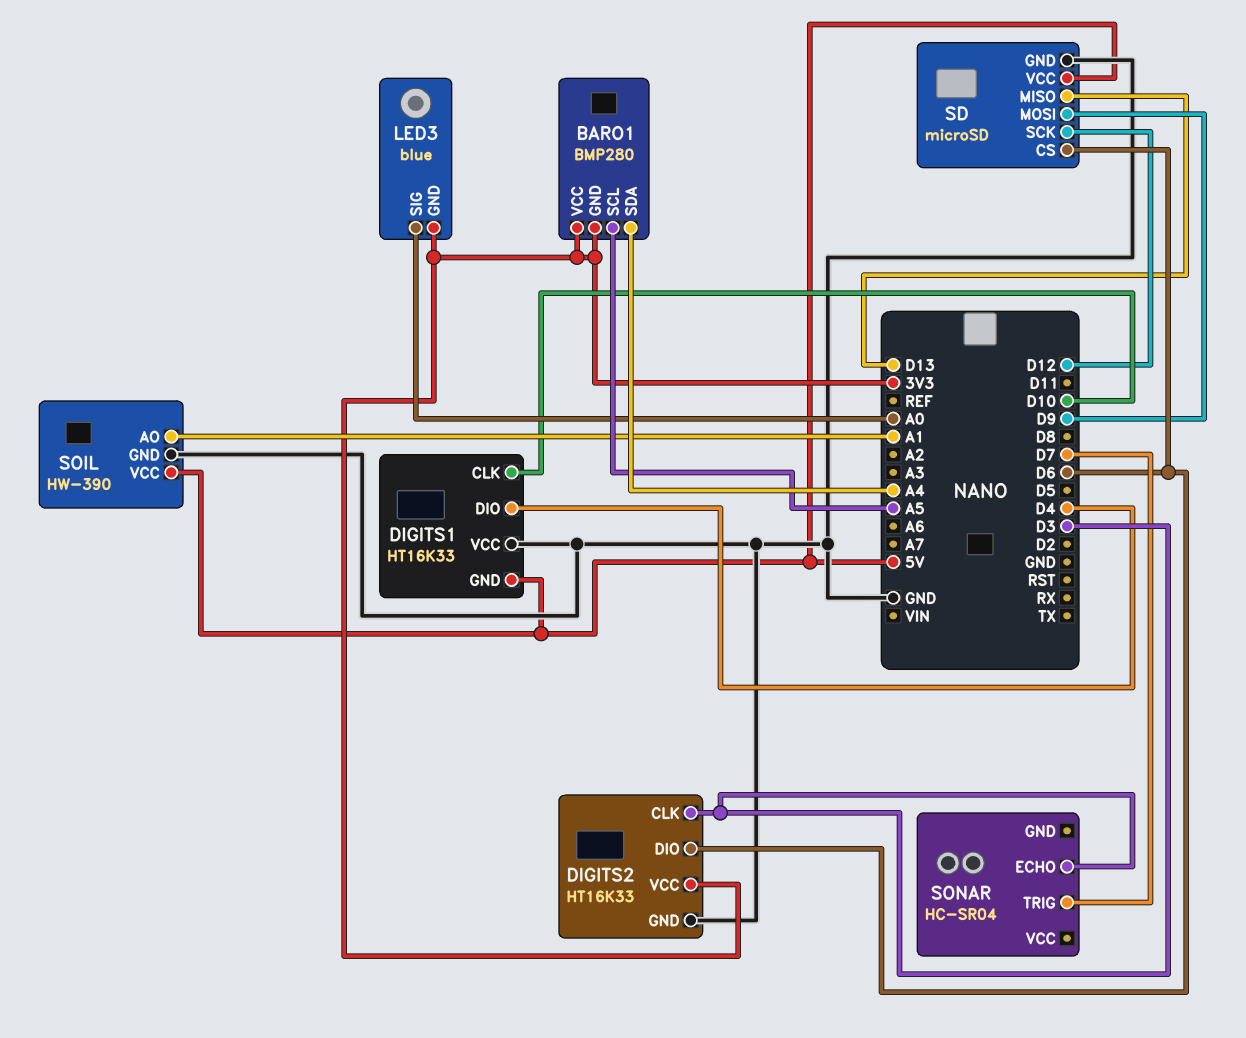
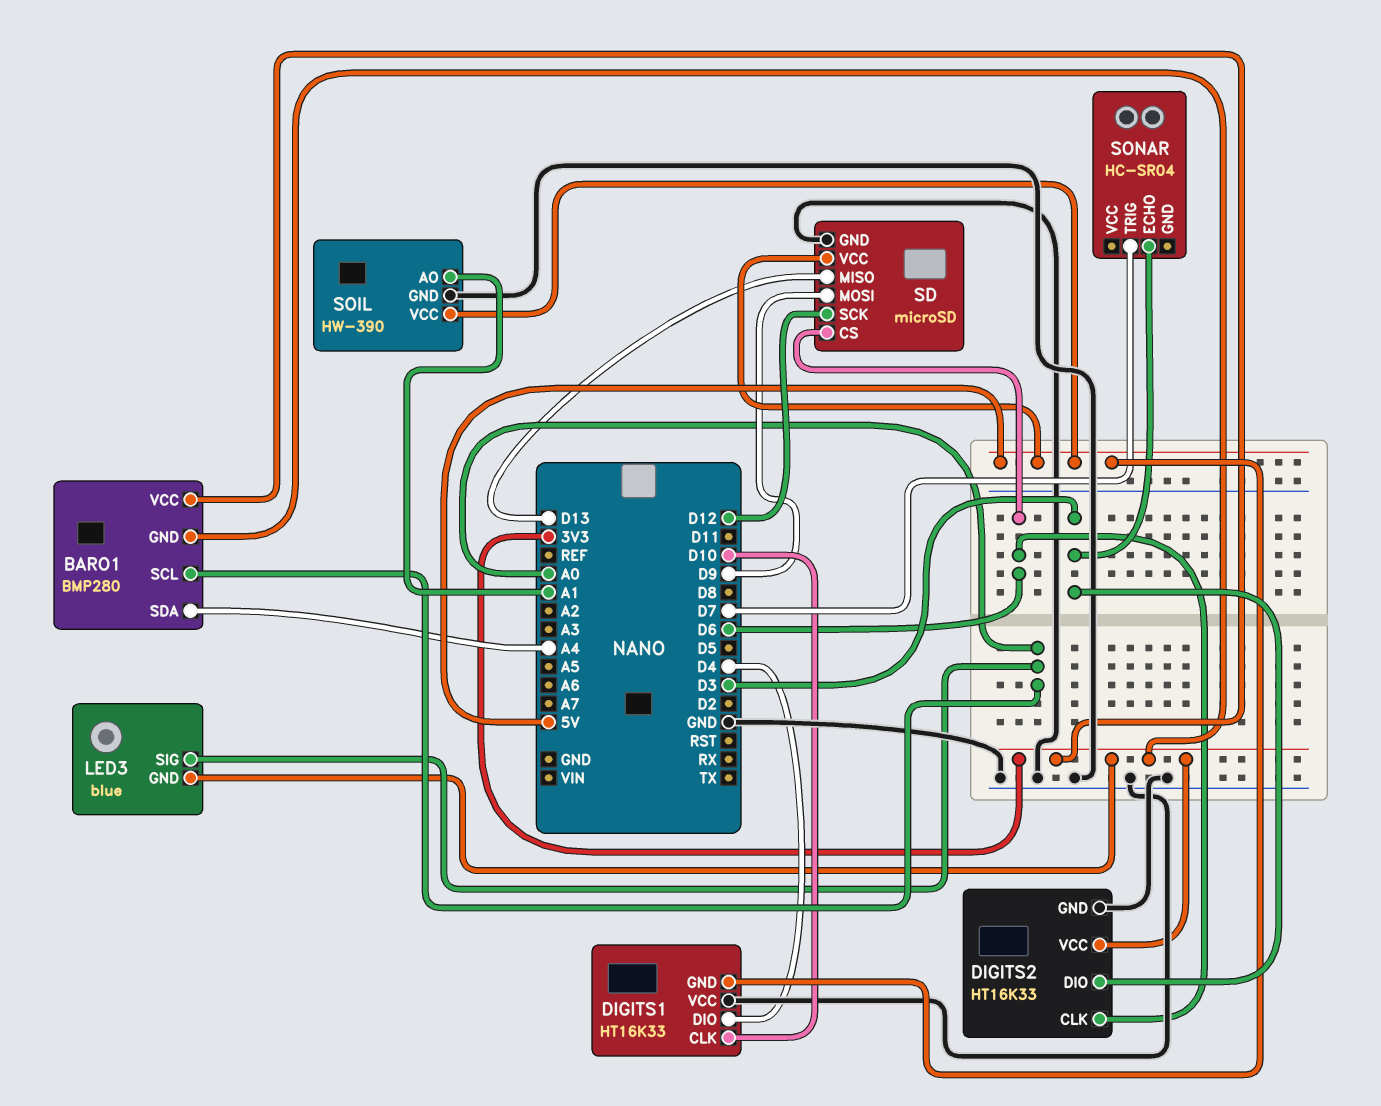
BARO1 pin SCL: A5 -> A0
DIGITS2 pin CLK: D3 -> D6
DIGITS2 pin DIO: D6 -> D3

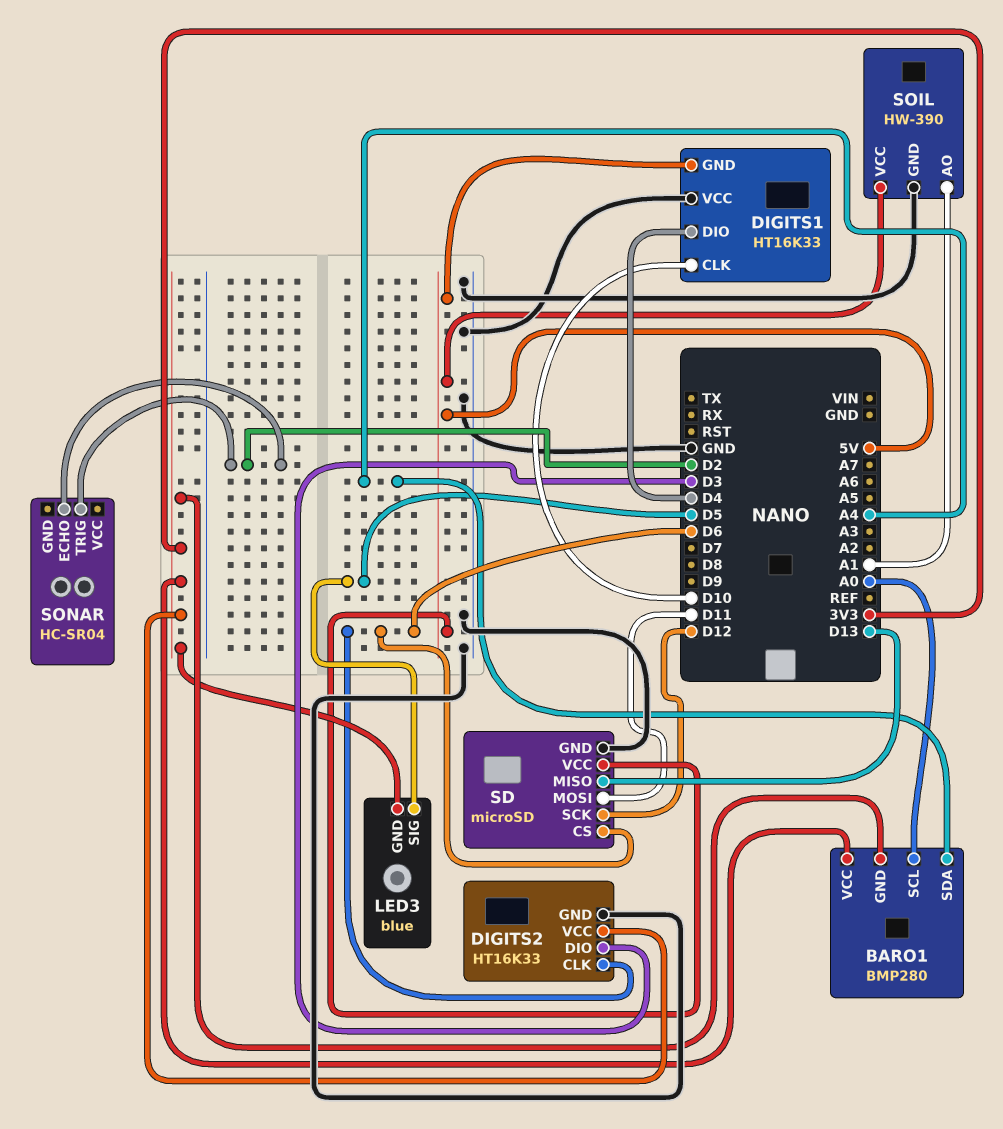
LED3 pin SIG: A0 -> D5
SD pin MOSI: D9 -> D11
SONAR pin ECHO: D3 -> D2
SONAR pin TRIG: D7 -> D2

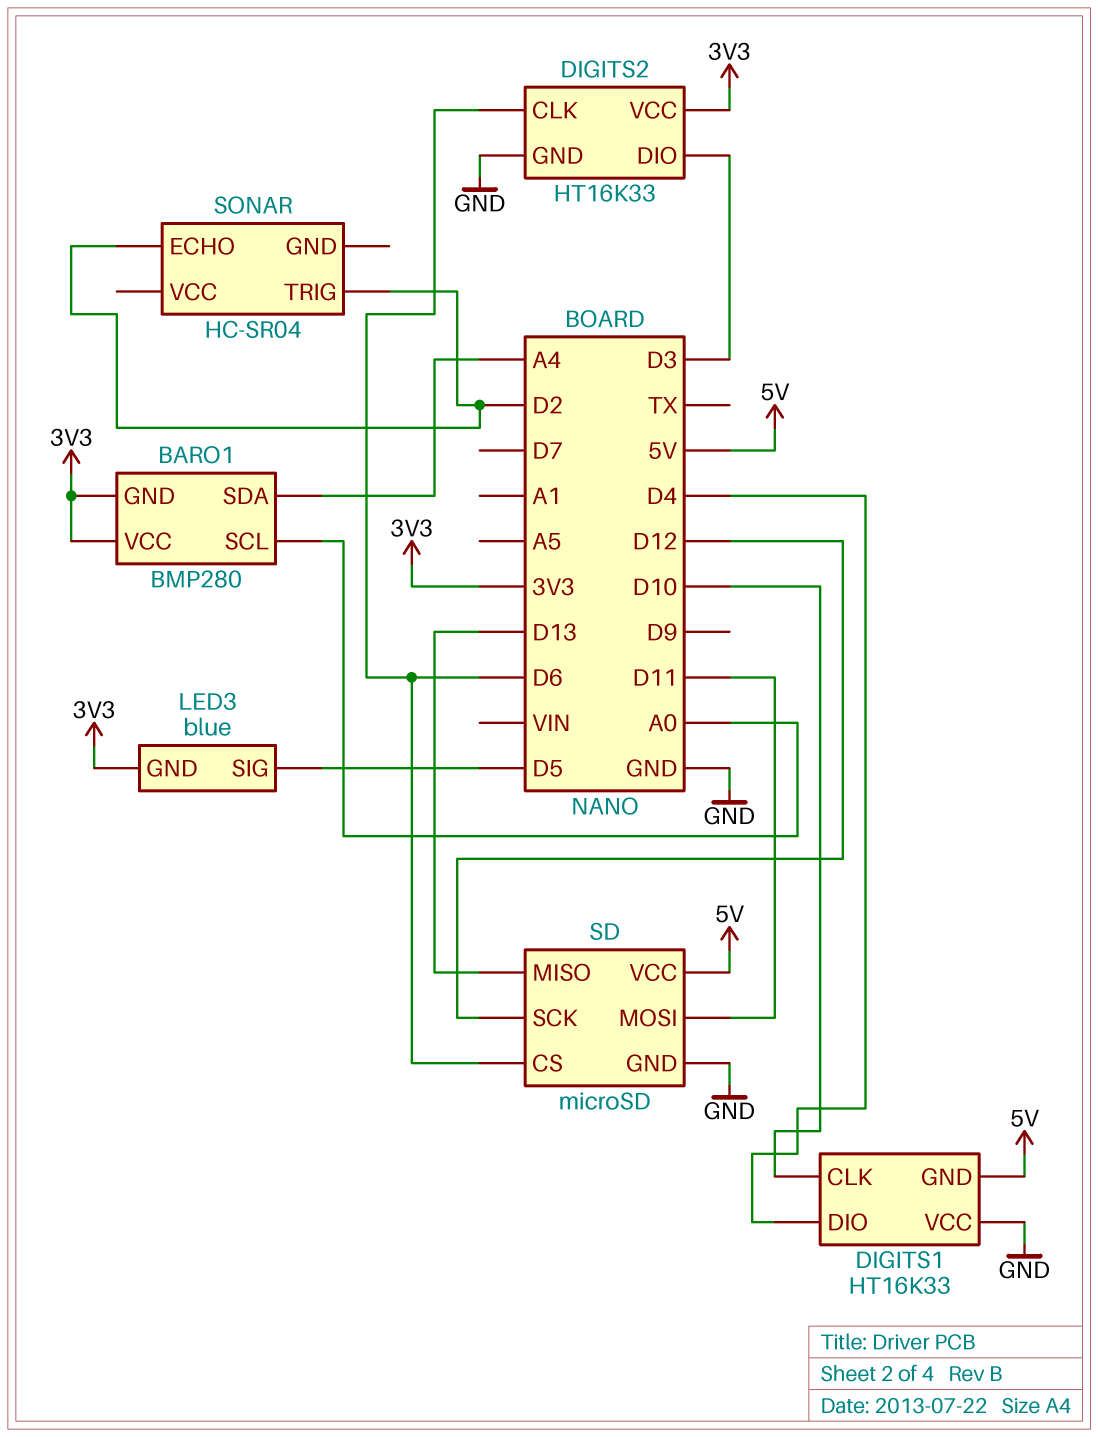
SOIL: HW-390 -> none
SOIL pin AO: A1 -> none
SOIL pin GND: GND -> none
SOIL pin VCC: 5V -> none

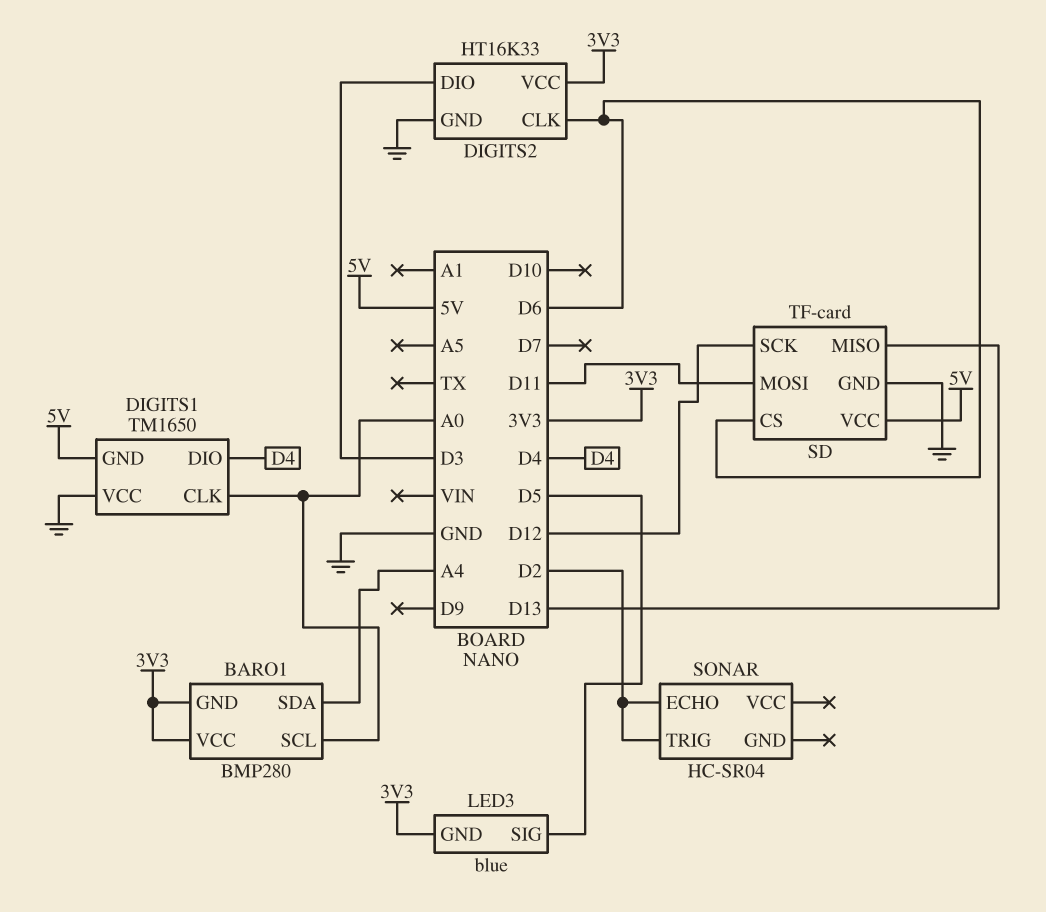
DIGITS1: HT16K33 -> TM1650
DIGITS1 pin CLK: D10 -> A0
SD: microSD -> TF-card

